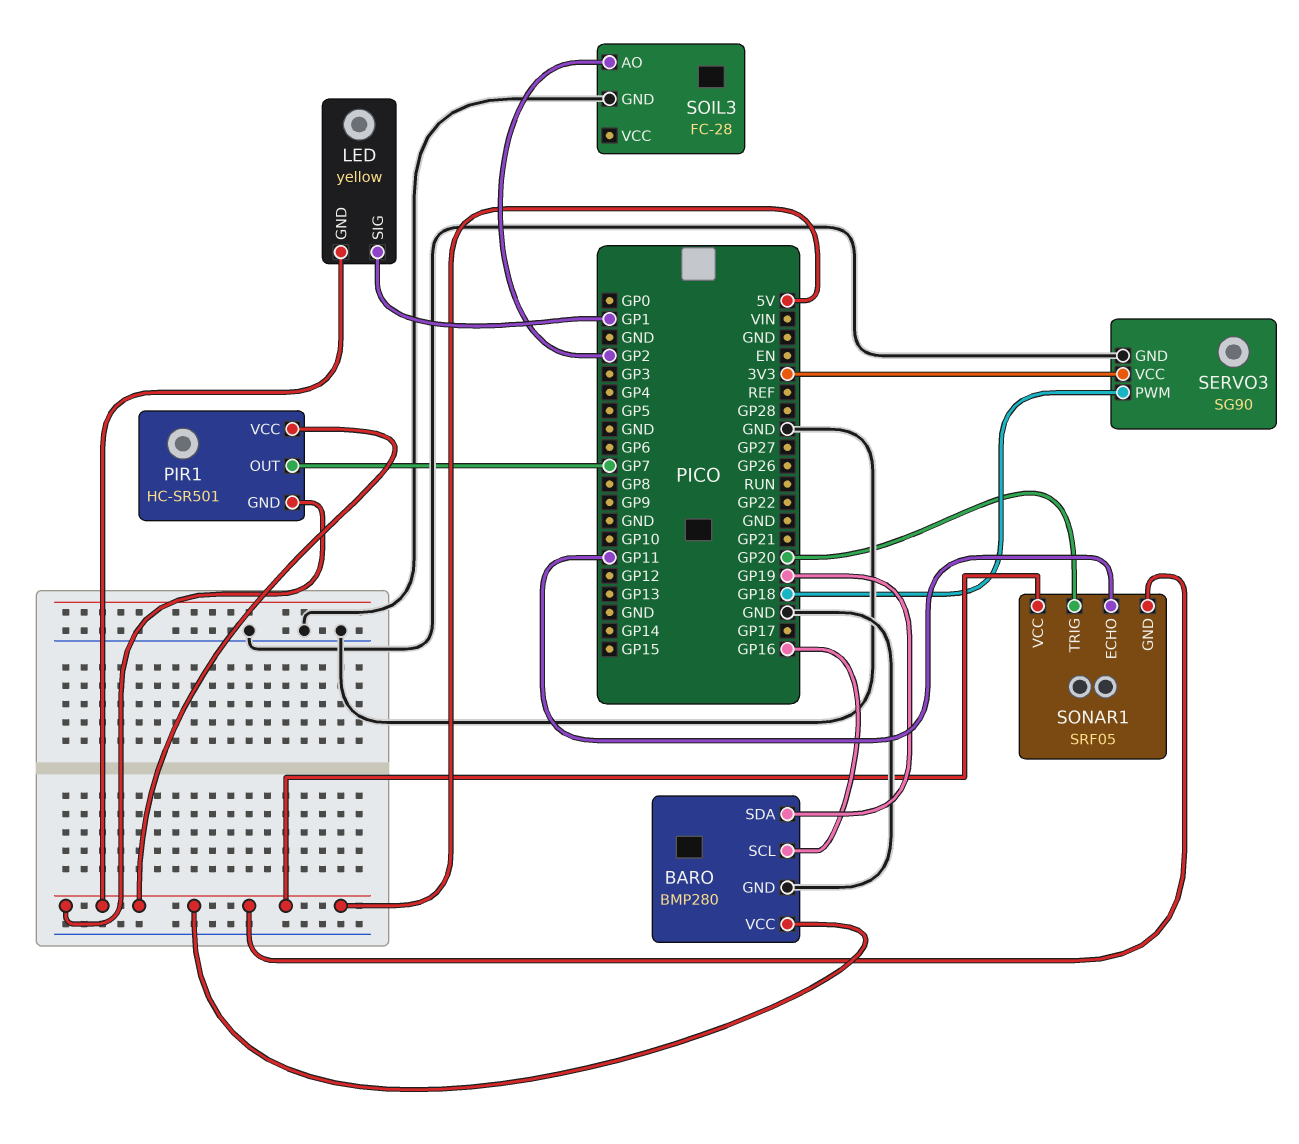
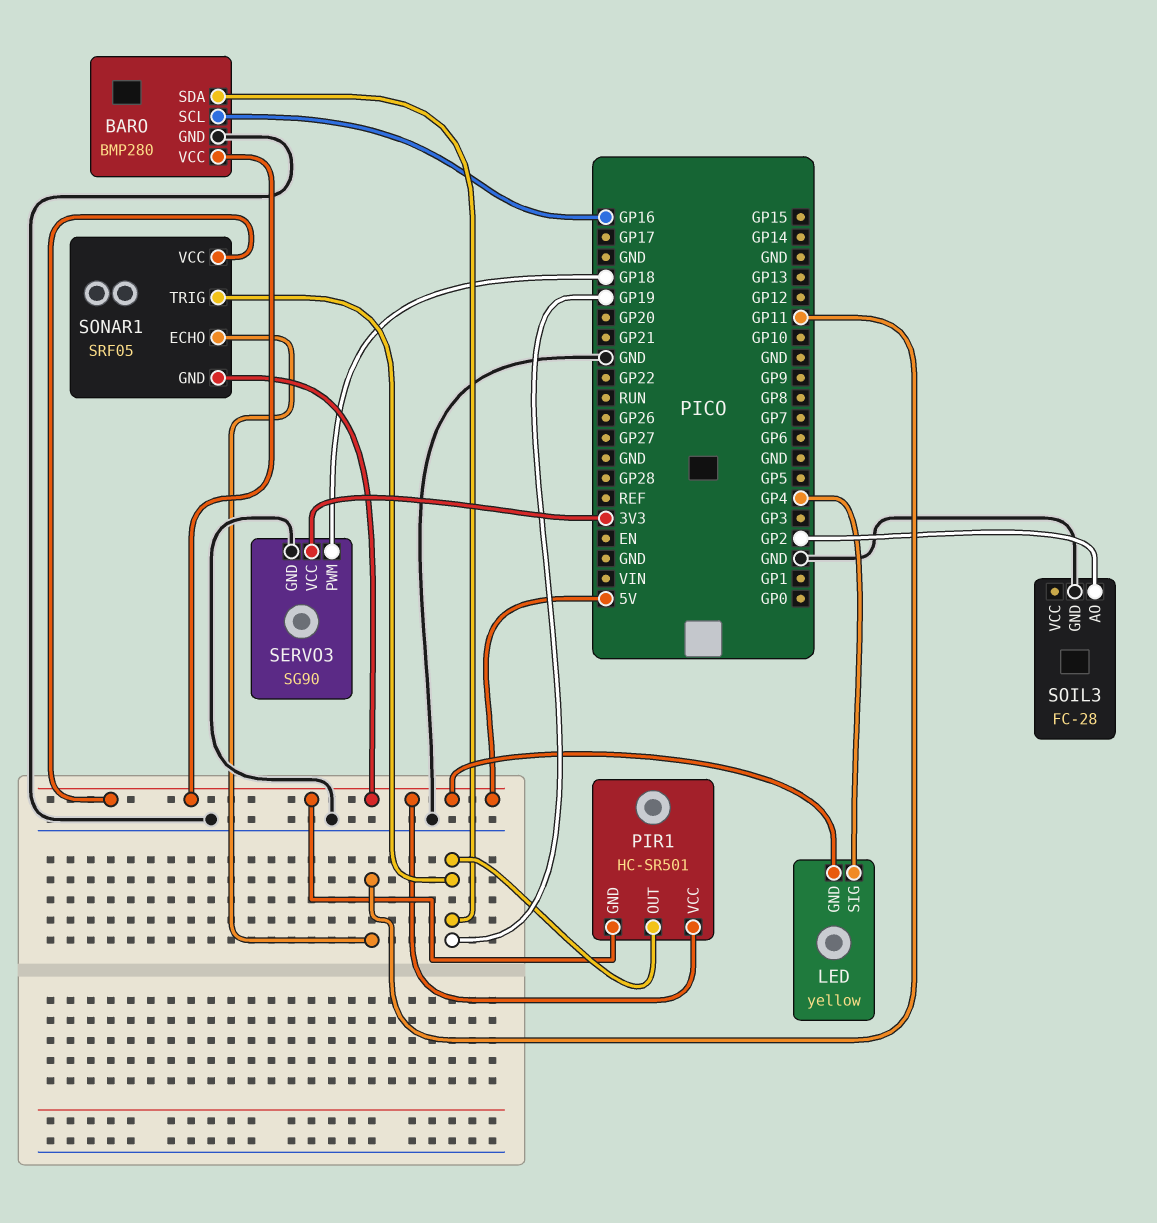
LED pin SIG: GP1 -> GP4
PIR1 pin OUT: GP7 -> GP19
SONAR1 pin TRIG: GP20 -> GP19

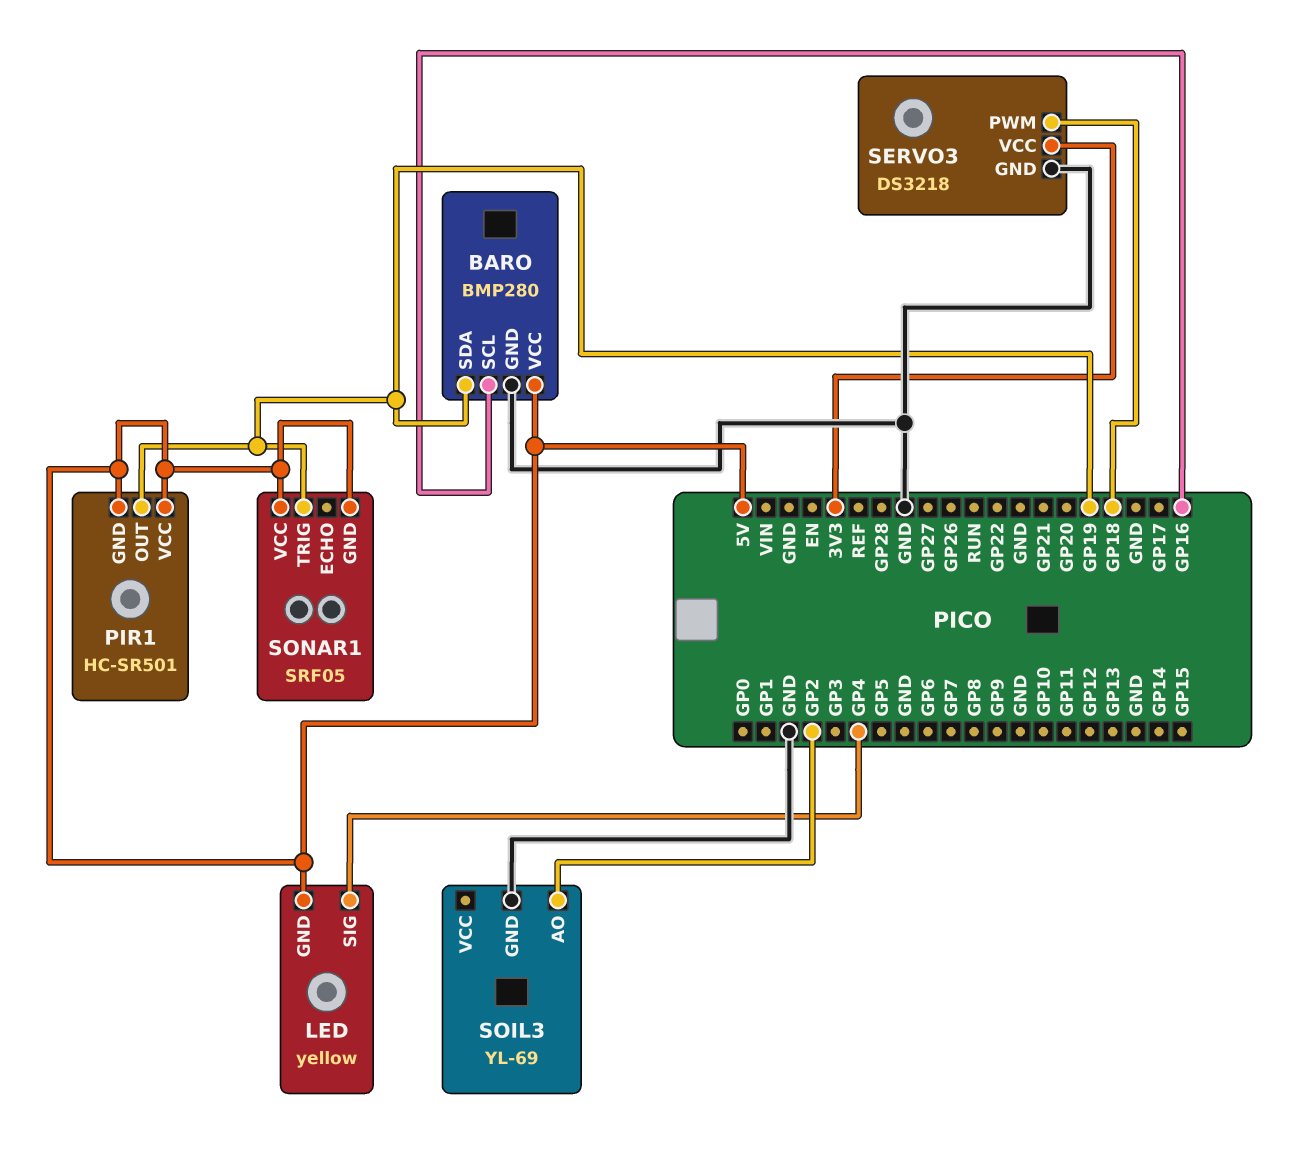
SERVO3: SG90 -> DS3218
SOIL3: FC-28 -> YL-69
SONAR1 pin ECHO: GP11 -> none

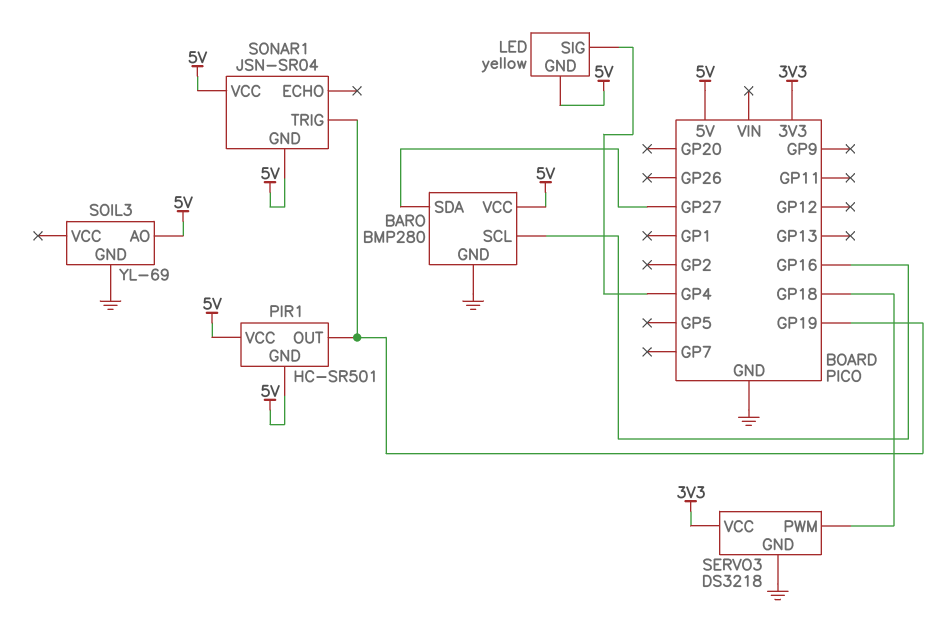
BARO pin SDA: GP19 -> GP27
SOIL3 pin AO: GP2 -> 5V
SONAR1: SRF05 -> JSN-SR04

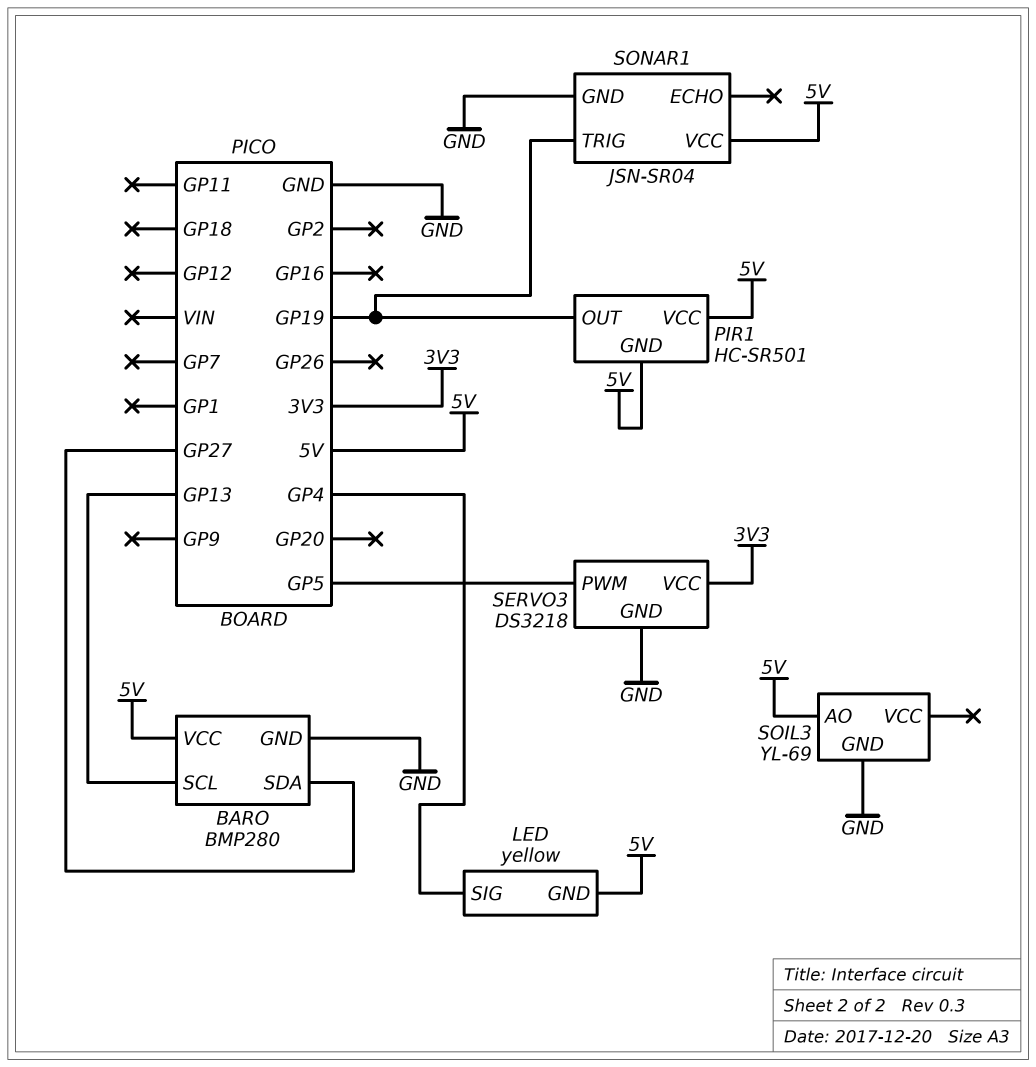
BARO pin SCL: GP16 -> GP13
SERVO3 pin PWM: GP18 -> GP5
SONAR1 pin GND: 5V -> GND

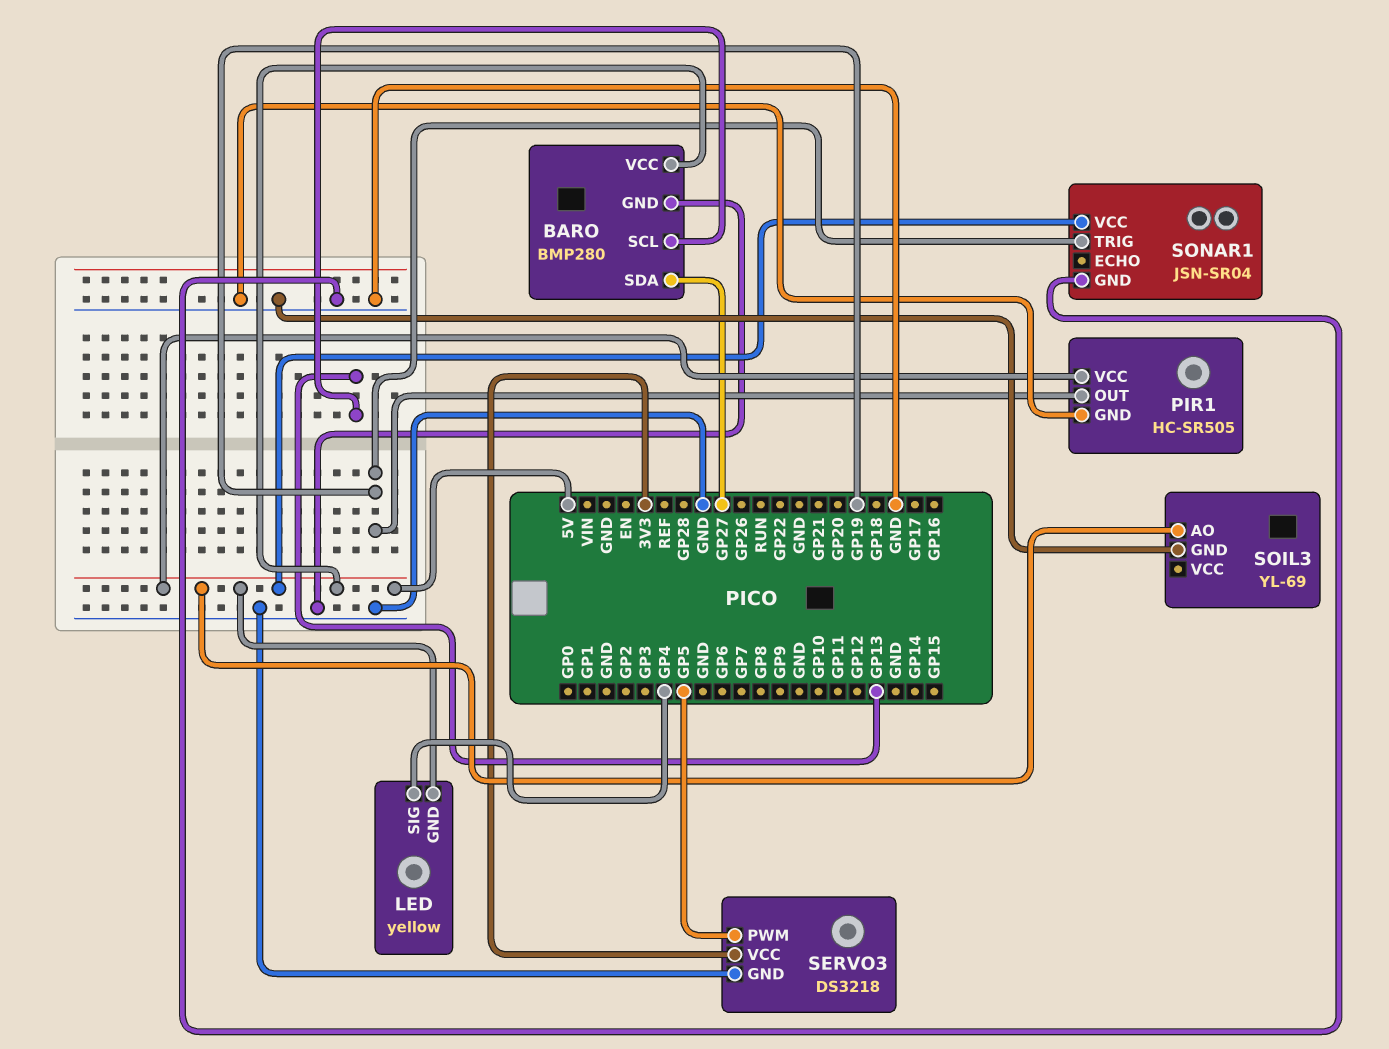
PIR1: HC-SR501 -> HC-SR505
PIR1 pin GND: 5V -> GND

